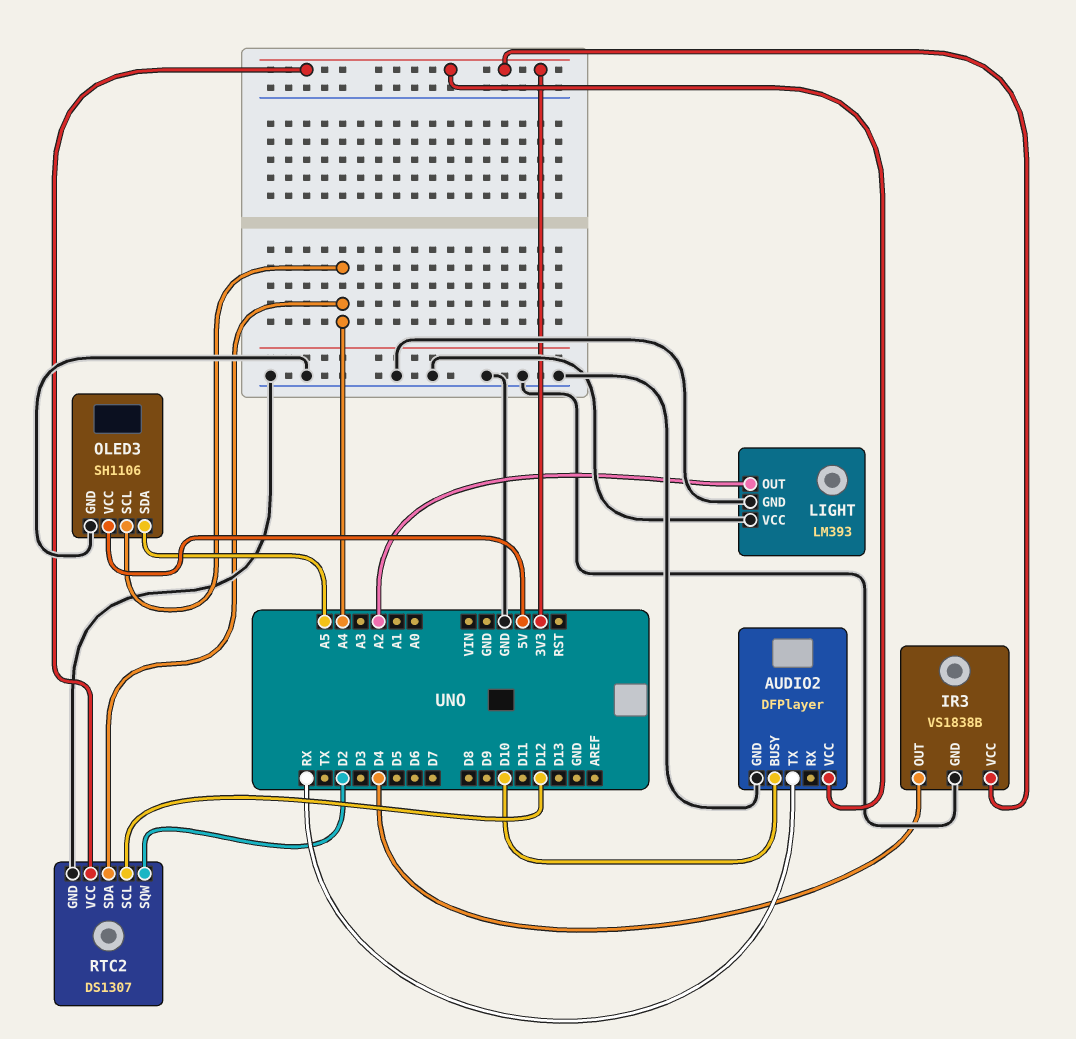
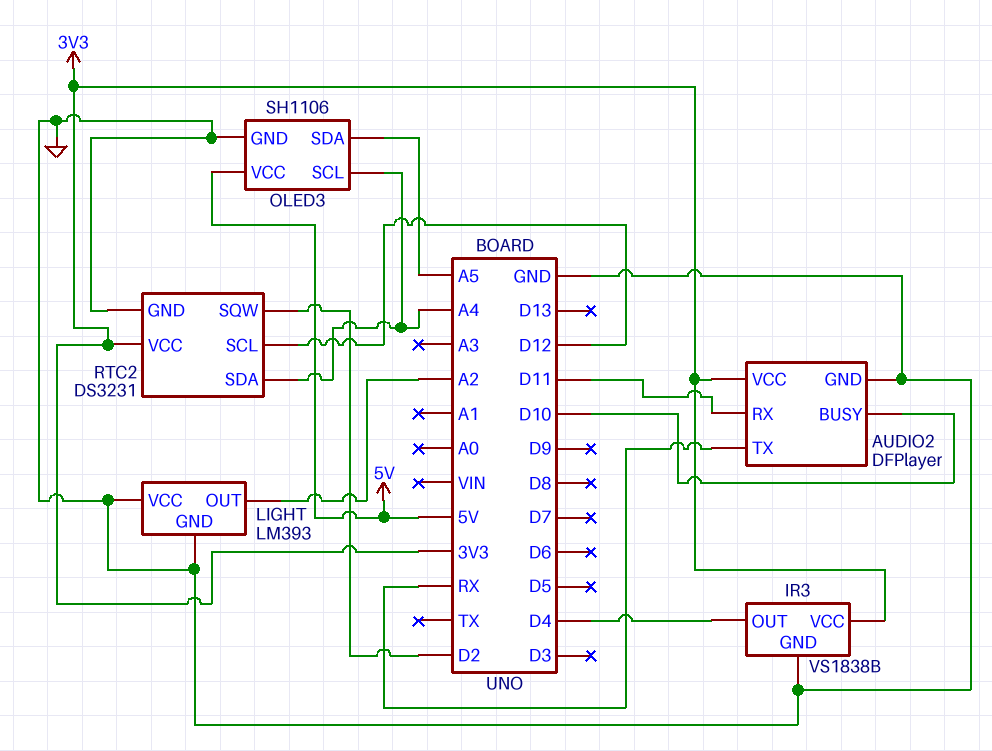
AUDIO2 pin RX: none -> D11
RTC2: DS1307 -> DS3231

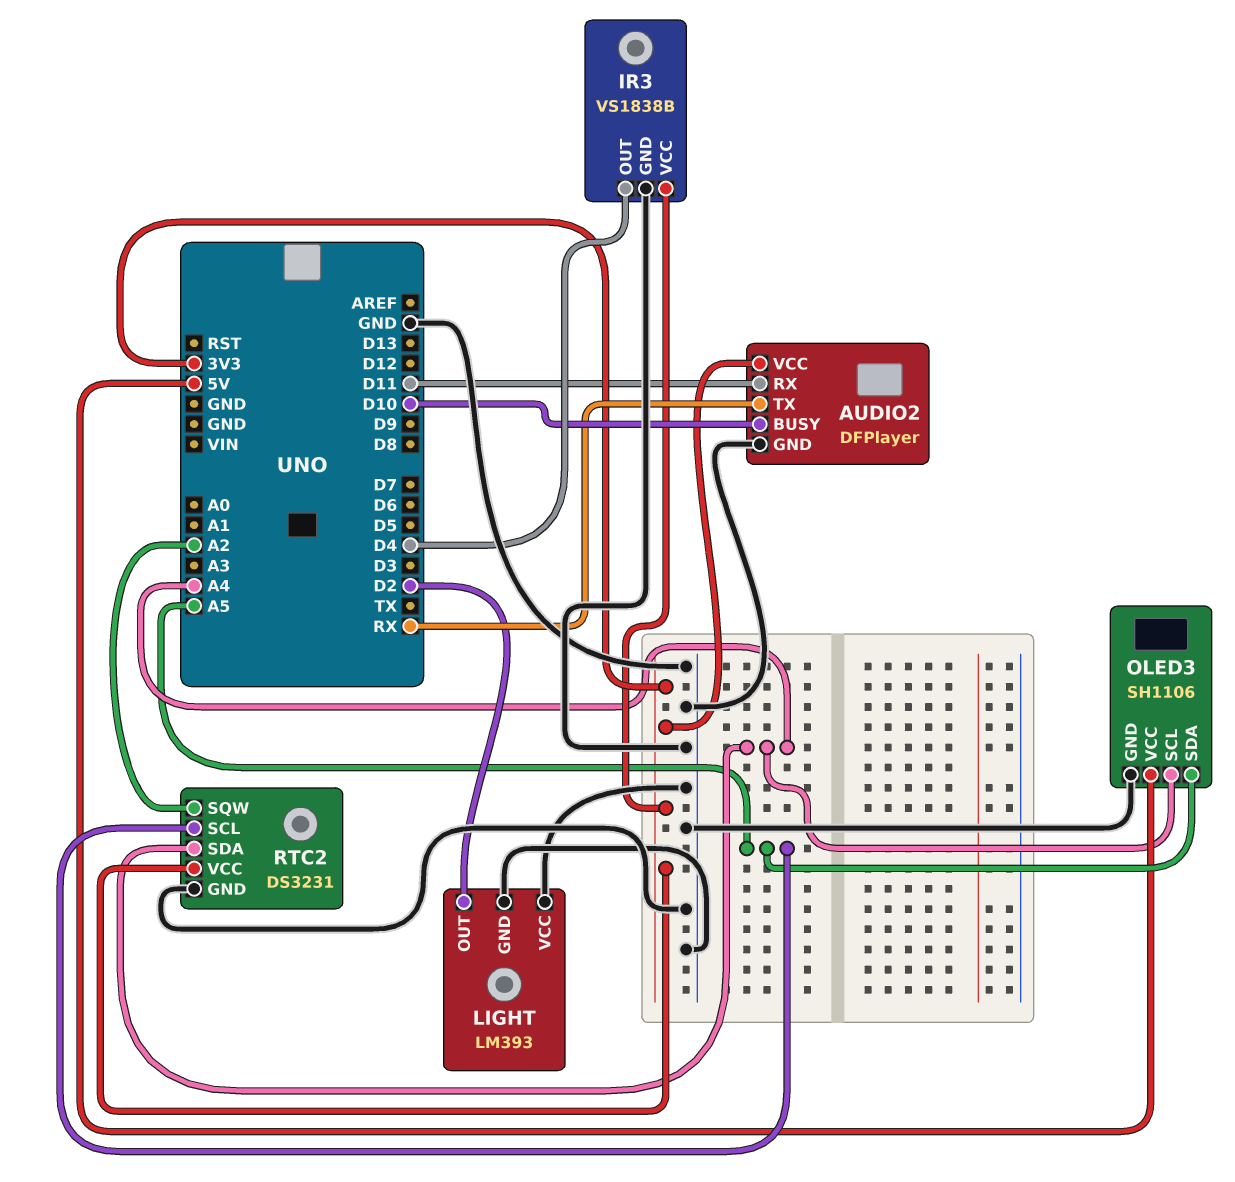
LIGHT pin OUT: A2 -> D2
RTC2 pin SCL: D12 -> A5
RTC2 pin SQW: D2 -> A2

